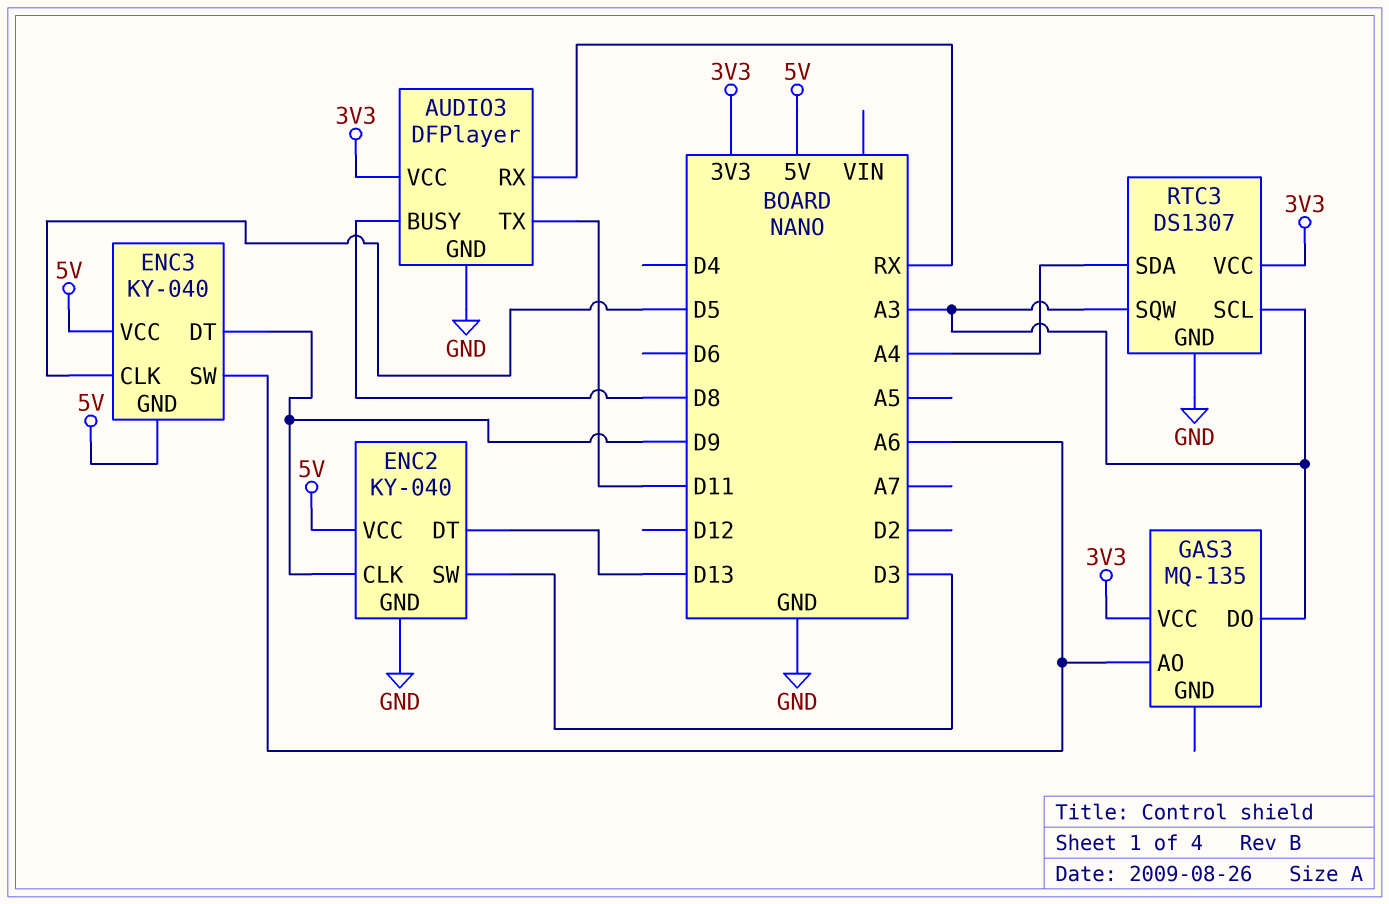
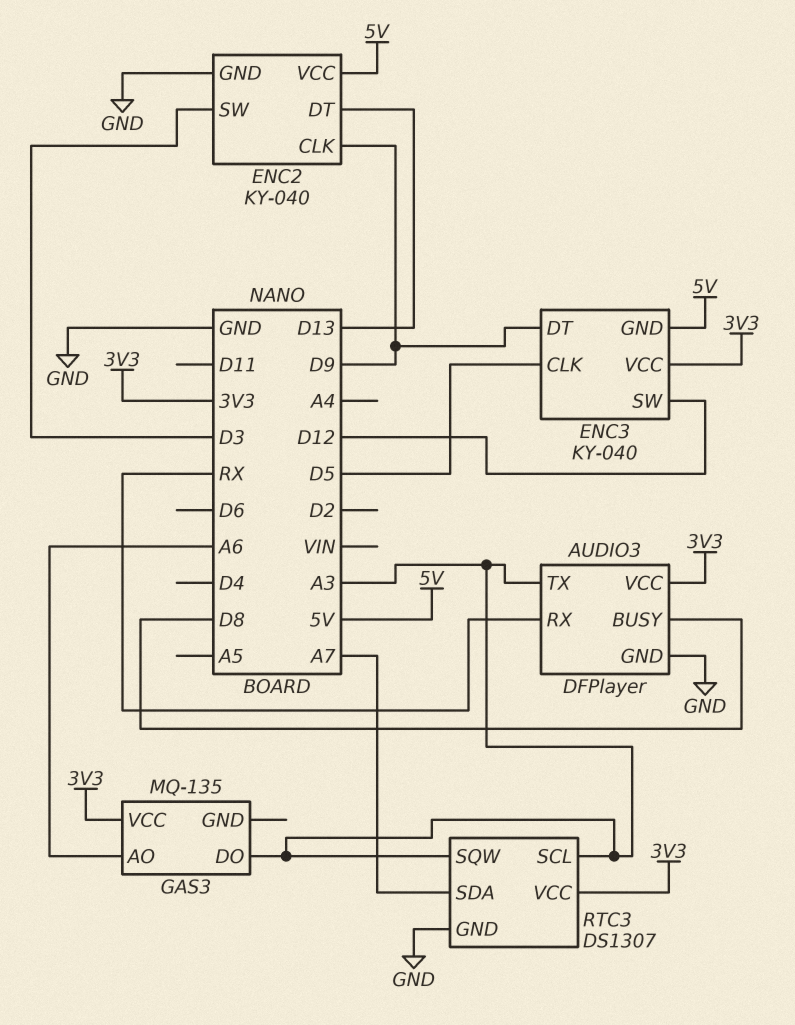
AUDIO3 pin TX: D11 -> A3
ENC3 pin SW: A6 -> D12
ENC3 pin VCC: 5V -> 3V3
RTC3 pin SDA: A4 -> A7

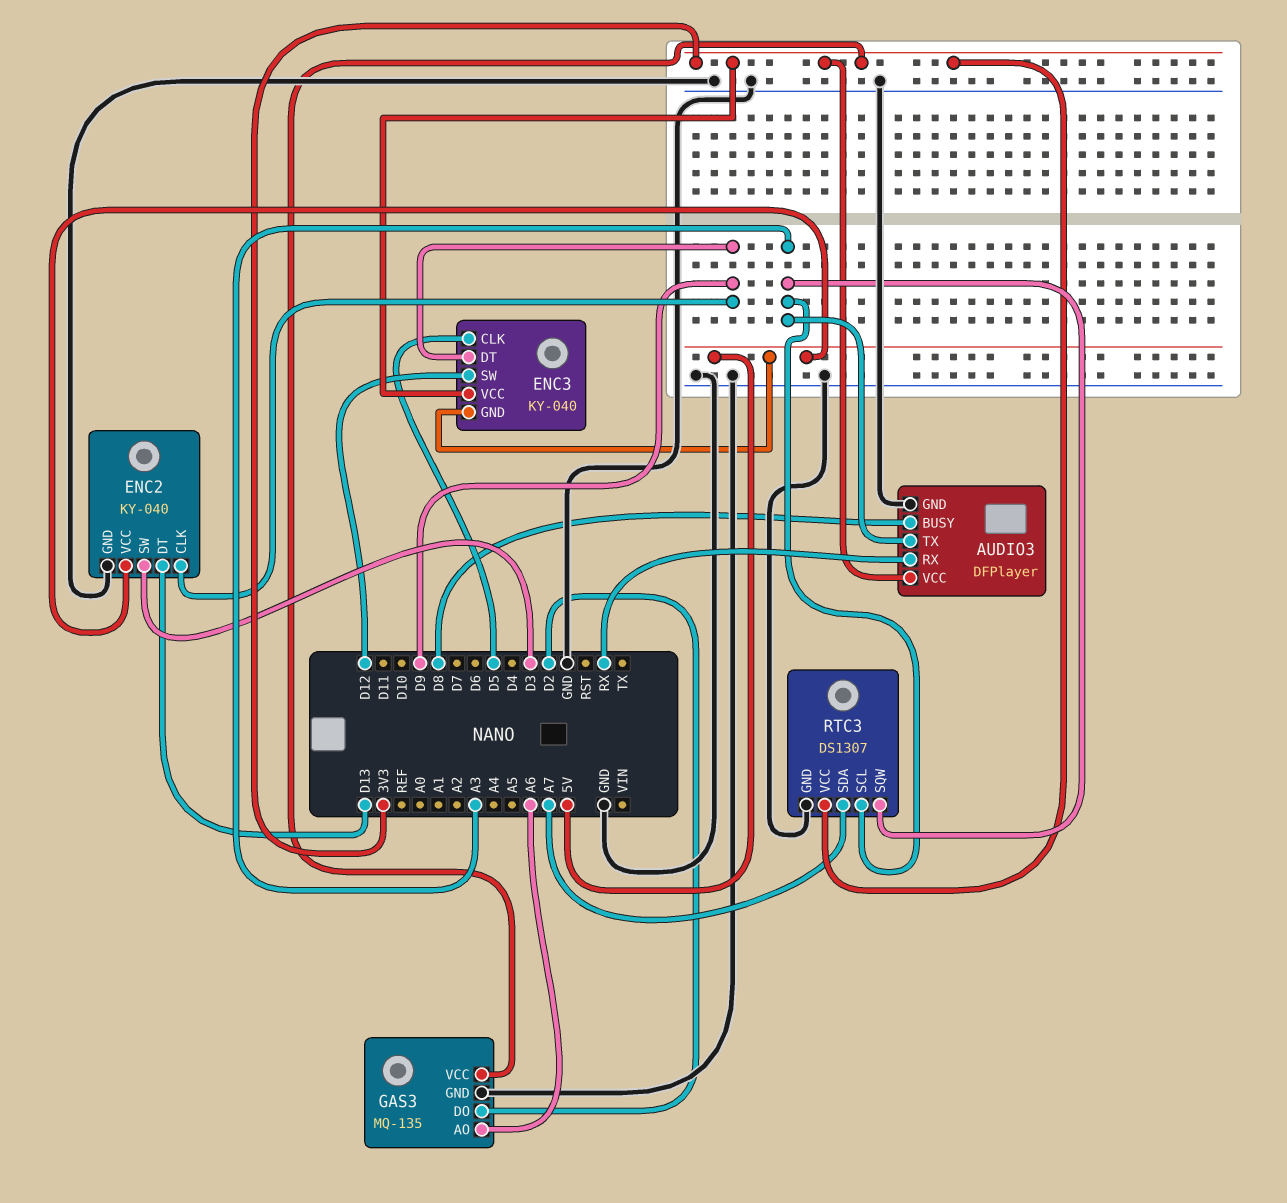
GAS3 pin DO: A3 -> D2
GAS3 pin GND: none -> GND

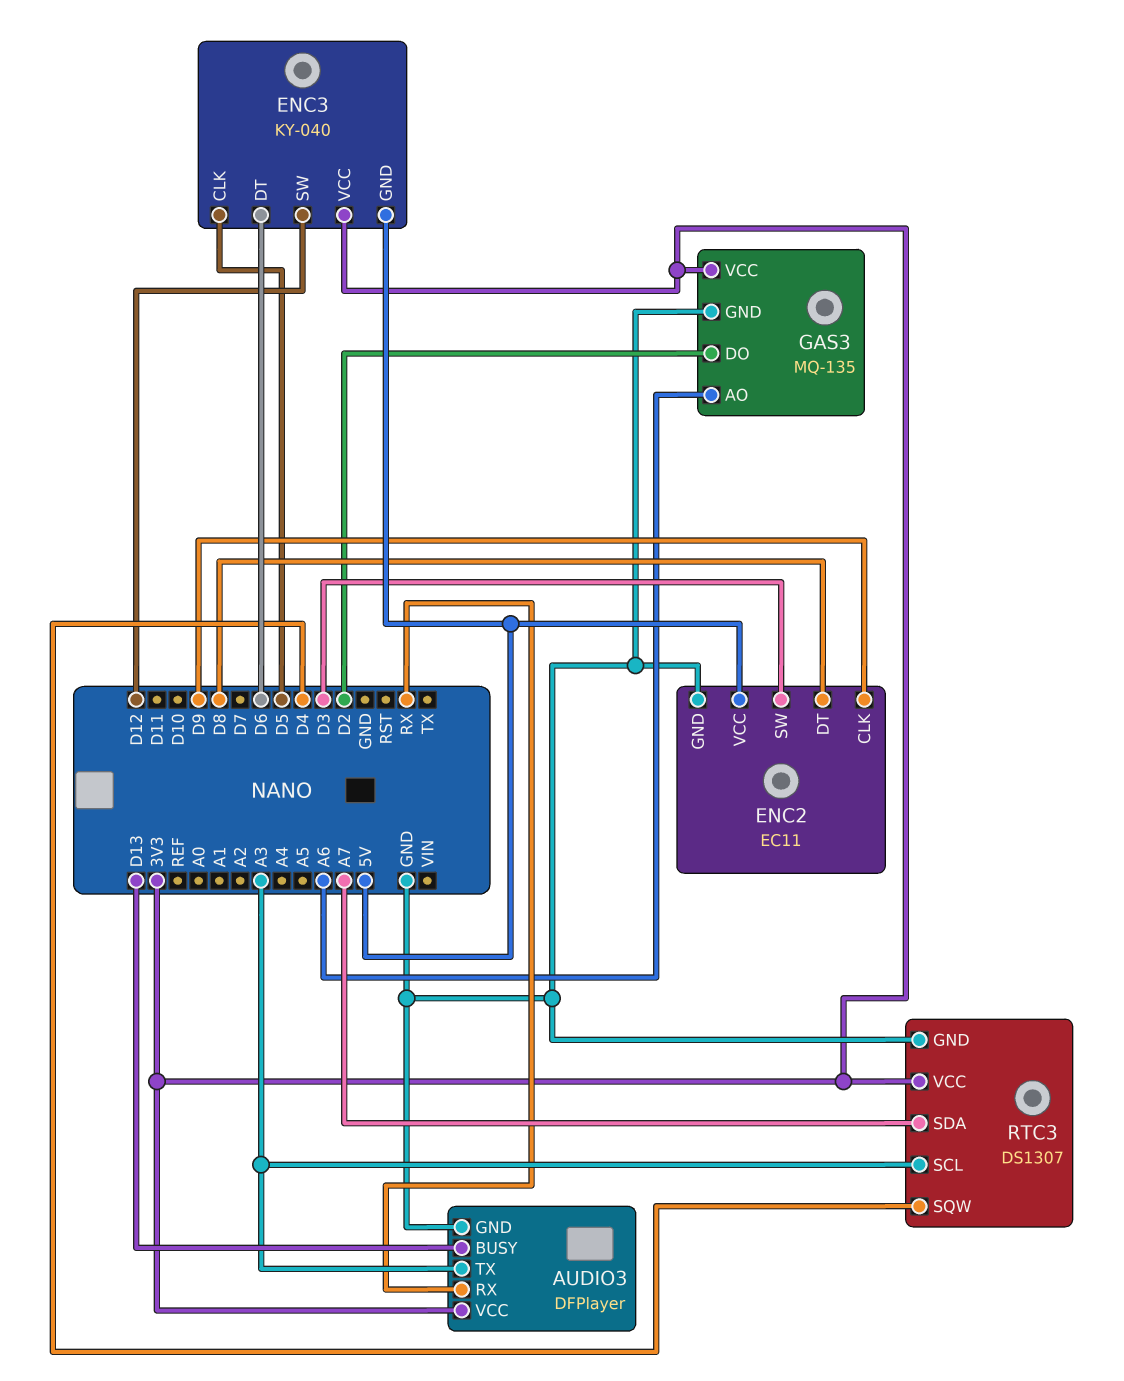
AUDIO3 pin BUSY: D8 -> D13
ENC2: KY-040 -> EC11
ENC2 pin DT: D13 -> D8
ENC3 pin DT: D9 -> D6
RTC3 pin SQW: A3 -> D4

